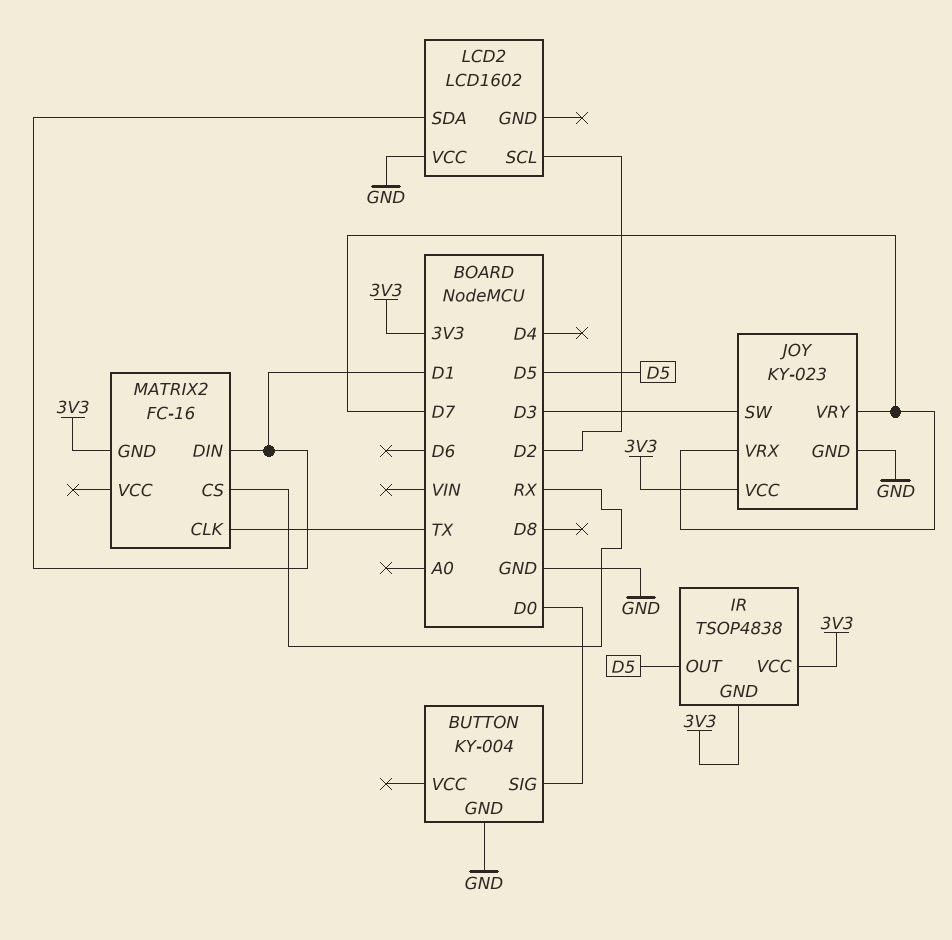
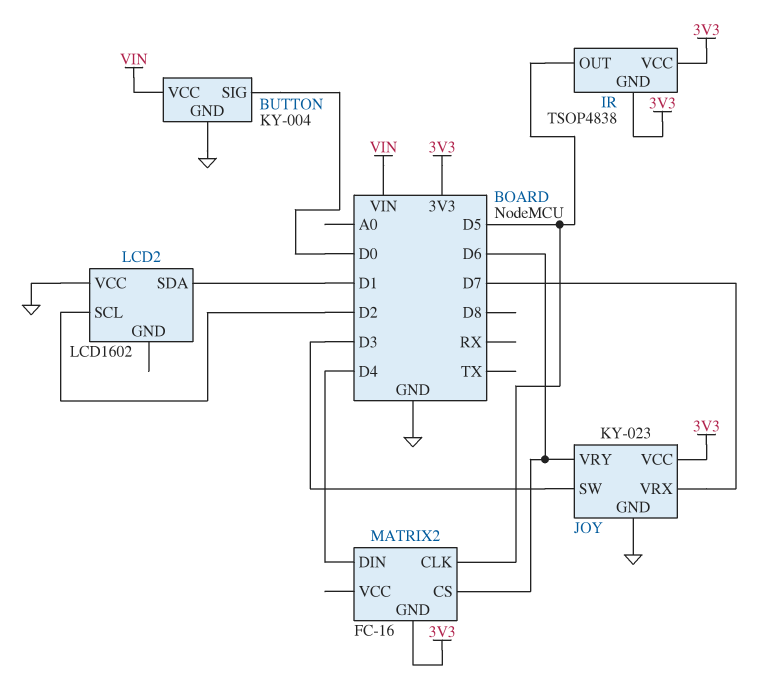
BUTTON pin VCC: none -> VIN
JOY pin VRY: D7 -> D6
MATRIX2 pin CLK: TX -> D5
MATRIX2 pin CS: RX -> D6
MATRIX2 pin DIN: D1 -> D4

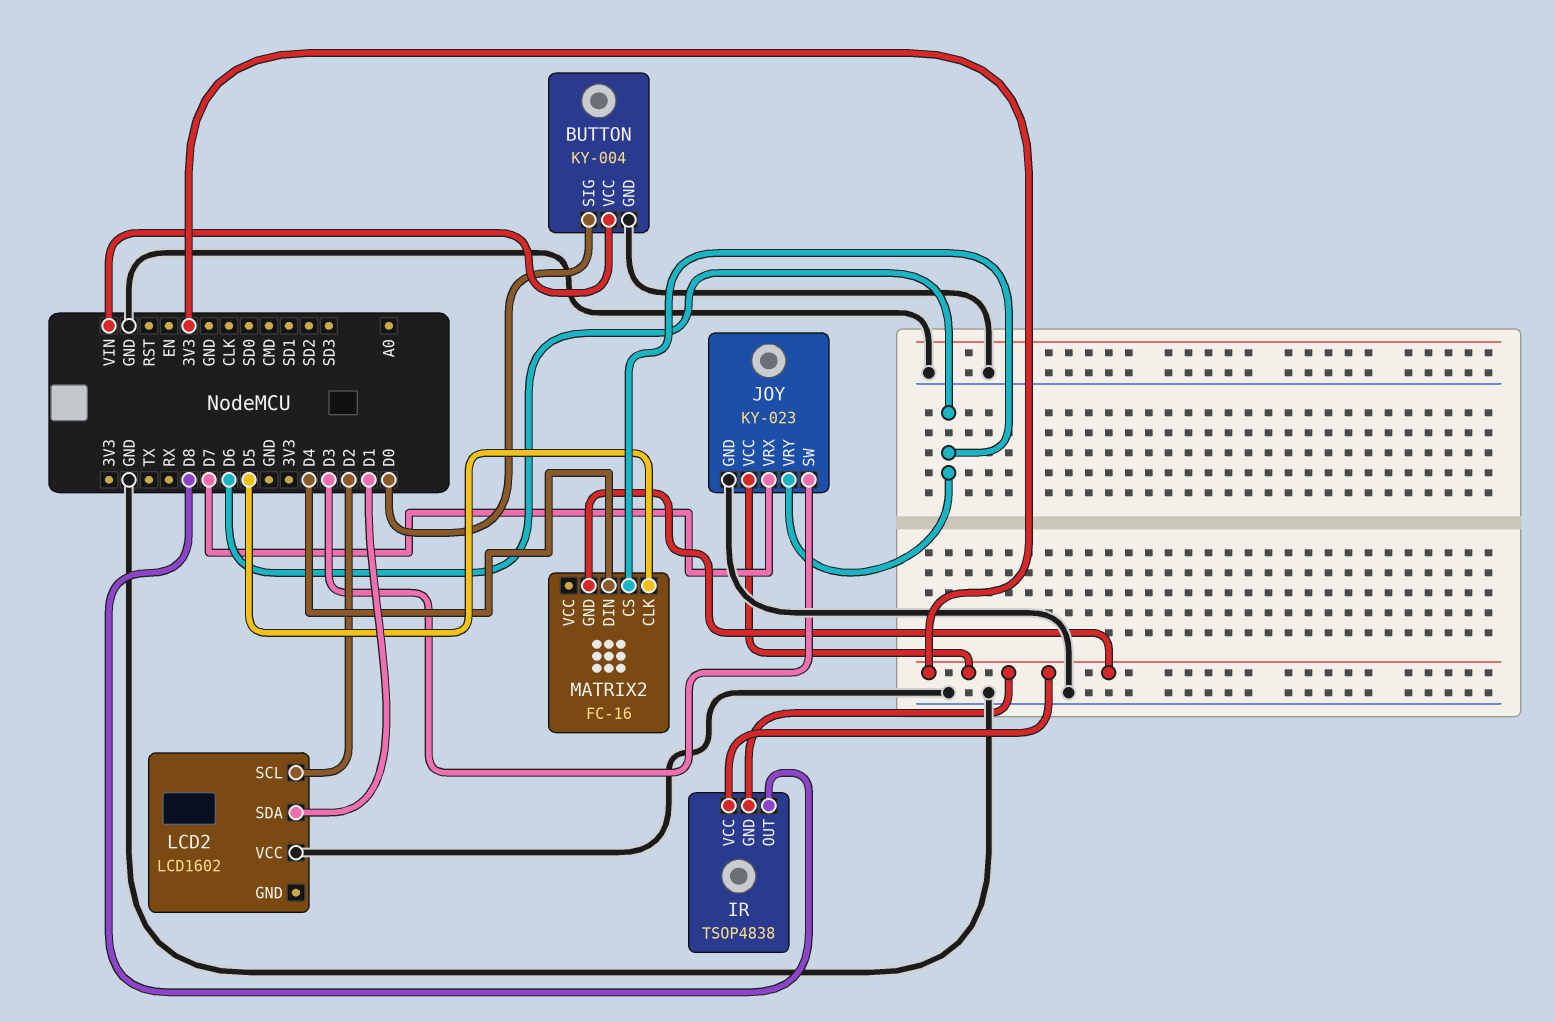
IR pin OUT: D5 -> D8

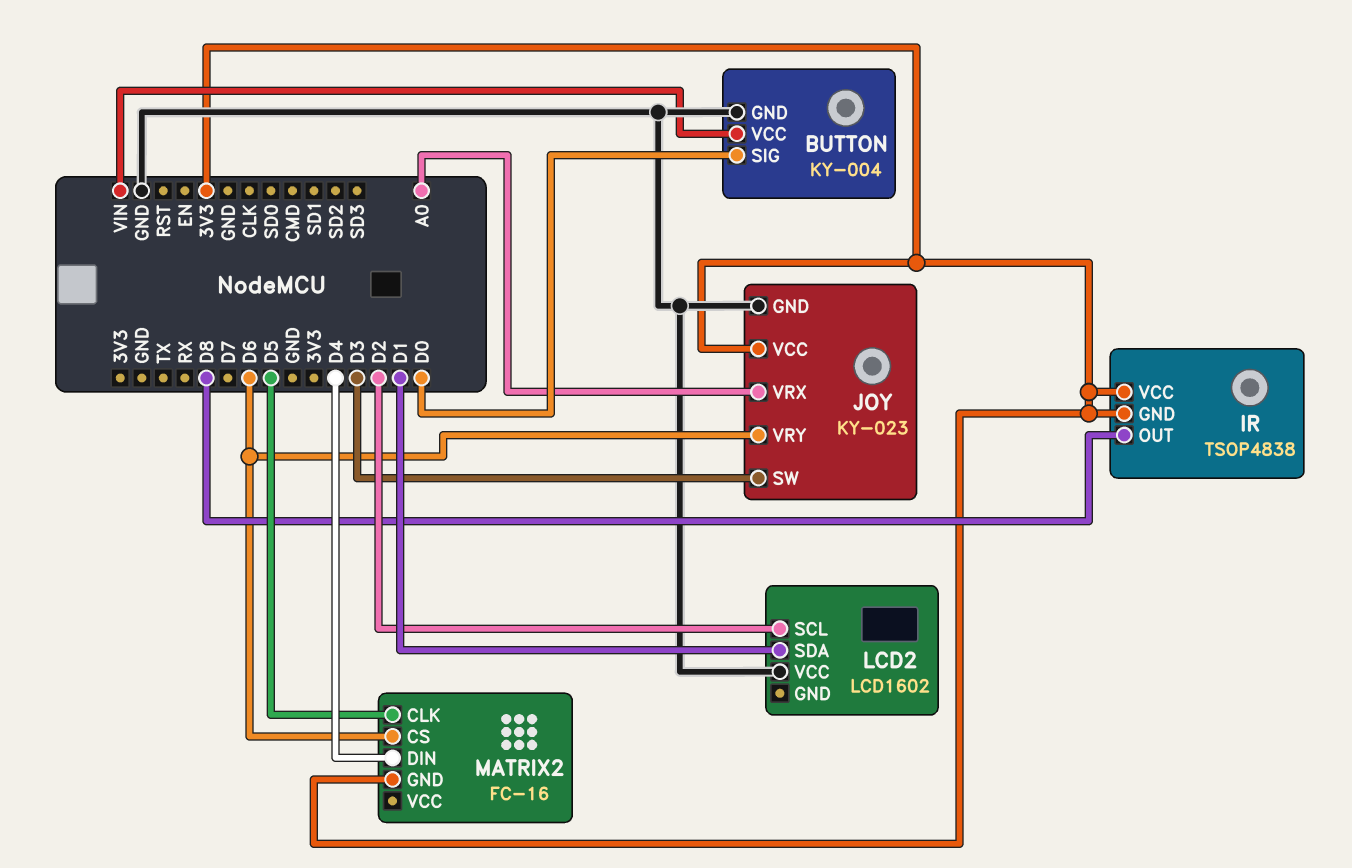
JOY pin VRX: D7 -> A0

